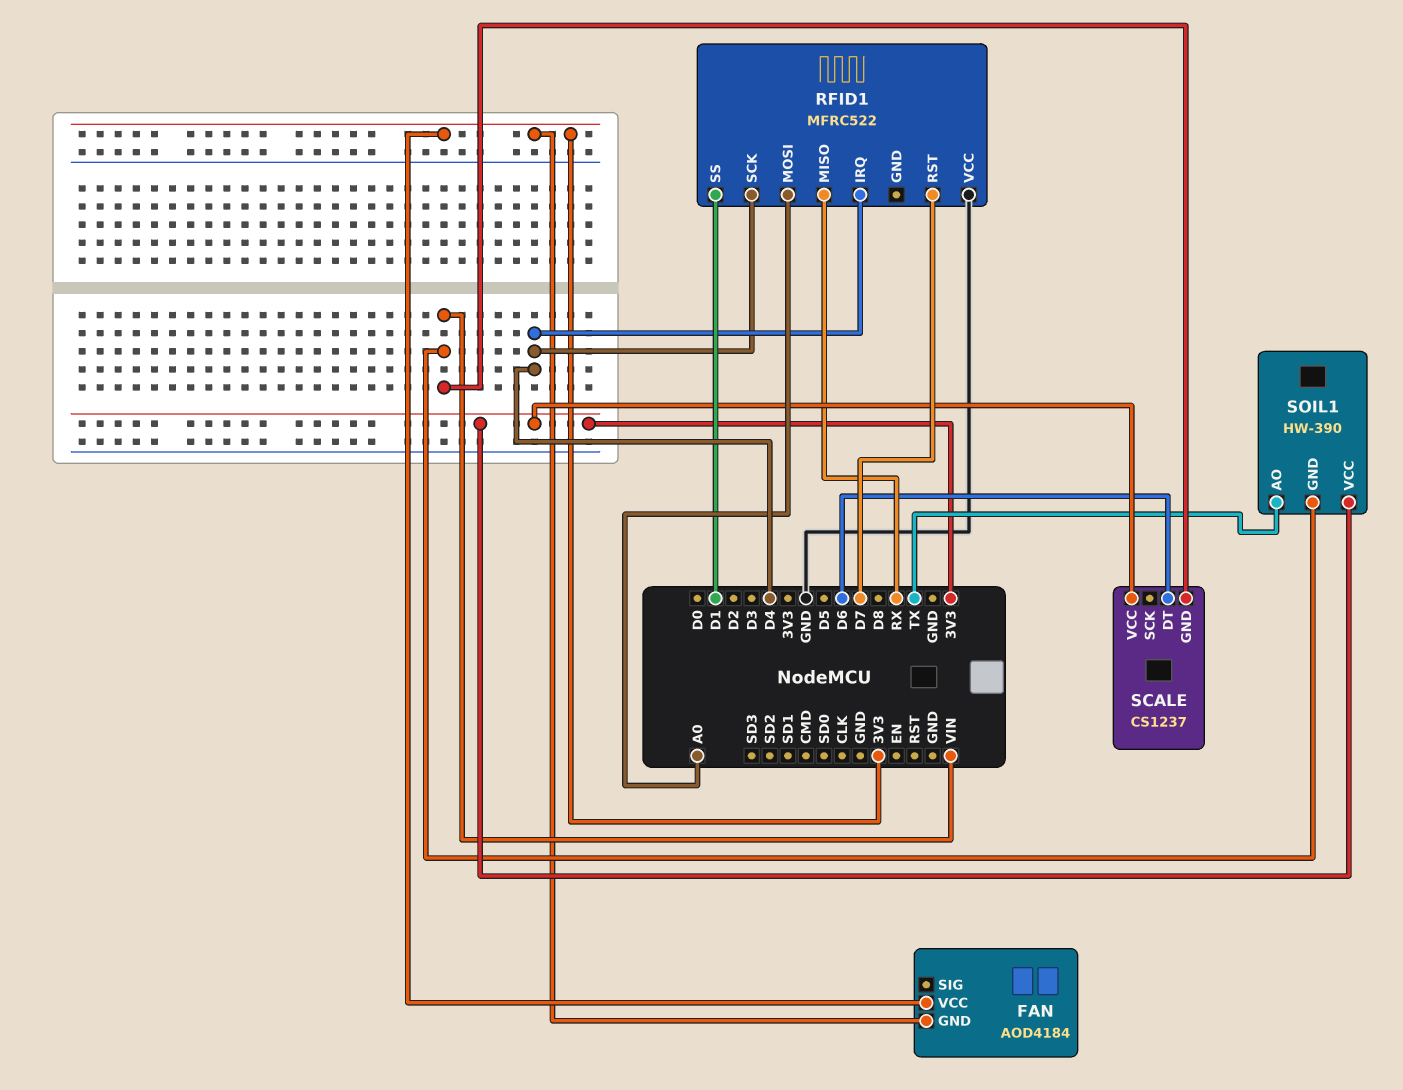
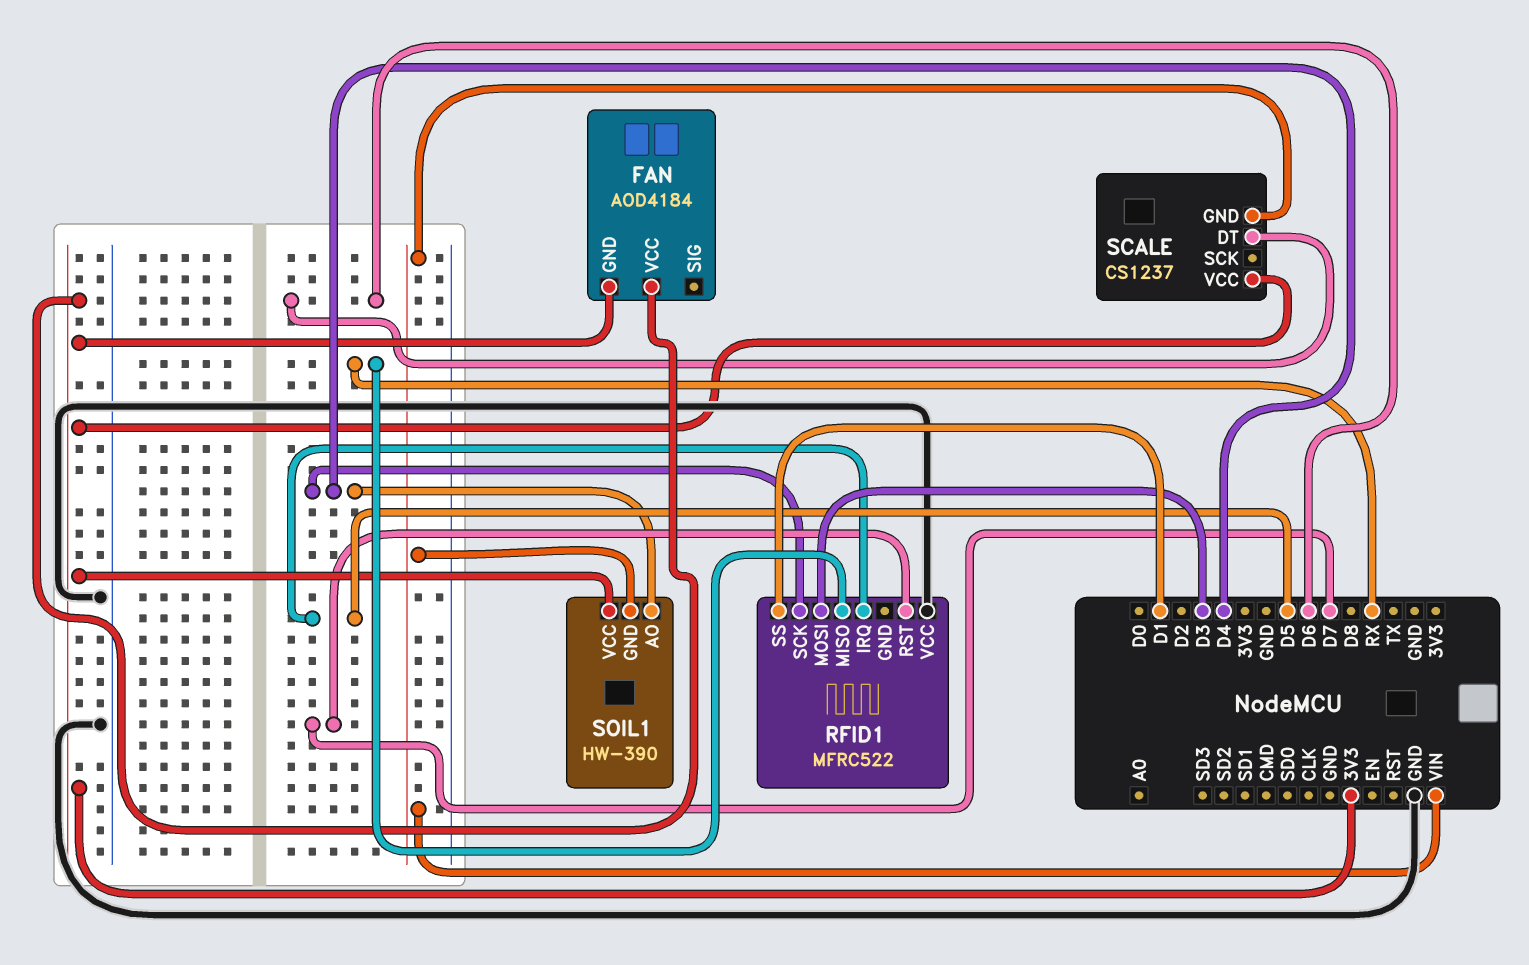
RFID1 pin IRQ: D4 -> D5
RFID1 pin MOSI: A0 -> D3
SOIL1 pin AO: TX -> D4

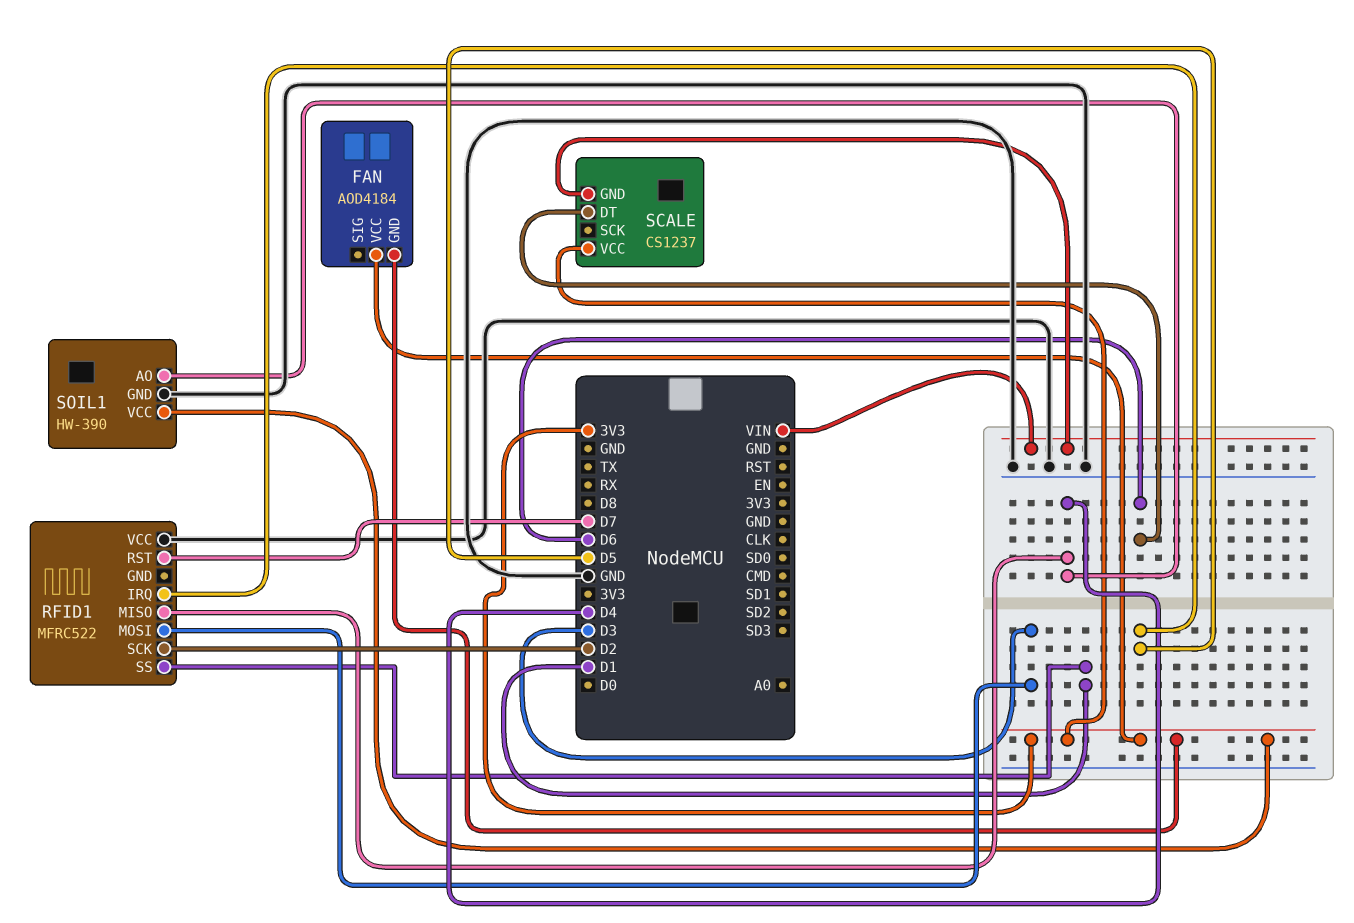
RFID1 pin MISO: RX -> D4
RFID1 pin SCK: D4 -> D2
SOIL1 pin GND: VIN -> GND

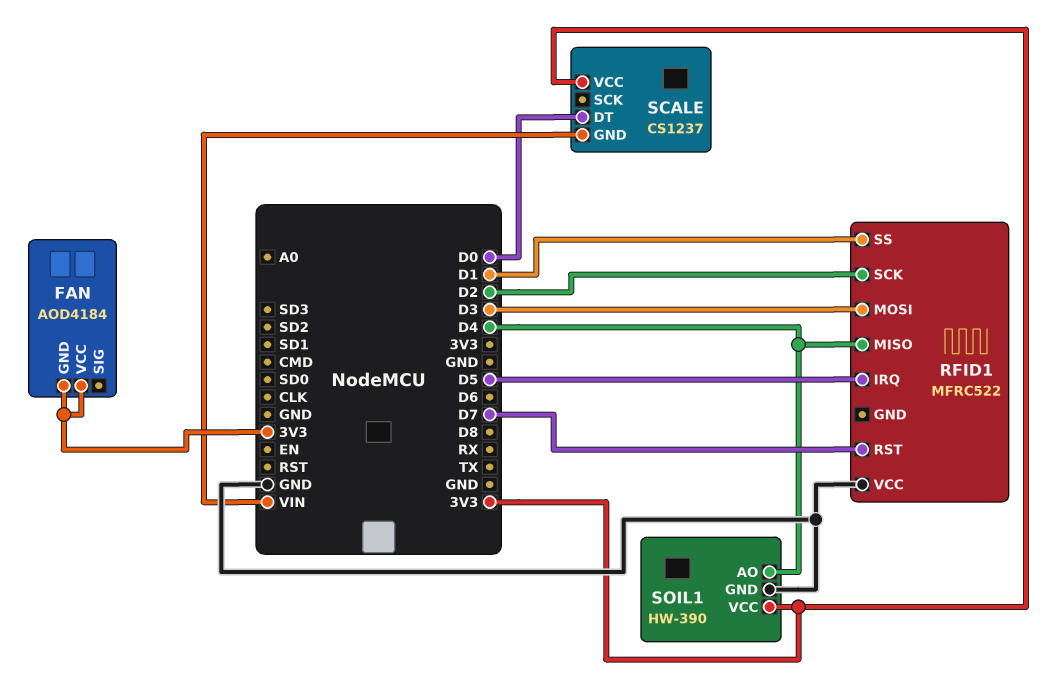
SCALE pin DT: D6 -> D0

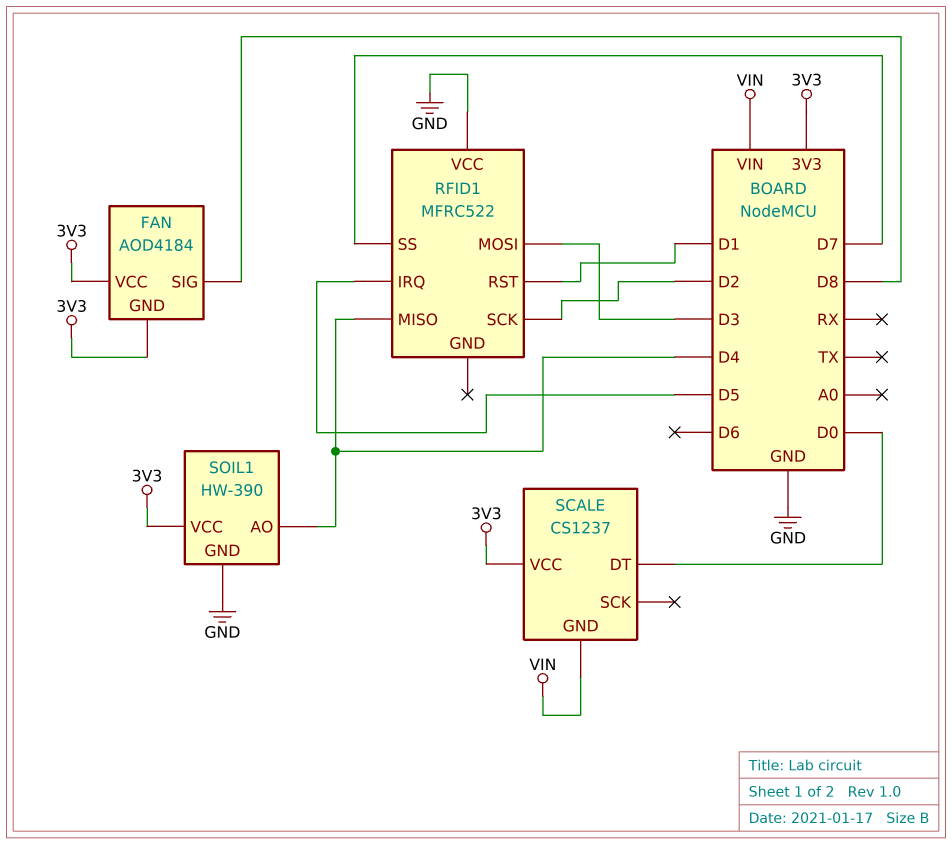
FAN pin SIG: none -> D8
RFID1 pin RST: D7 -> D1
RFID1 pin SS: D1 -> D7

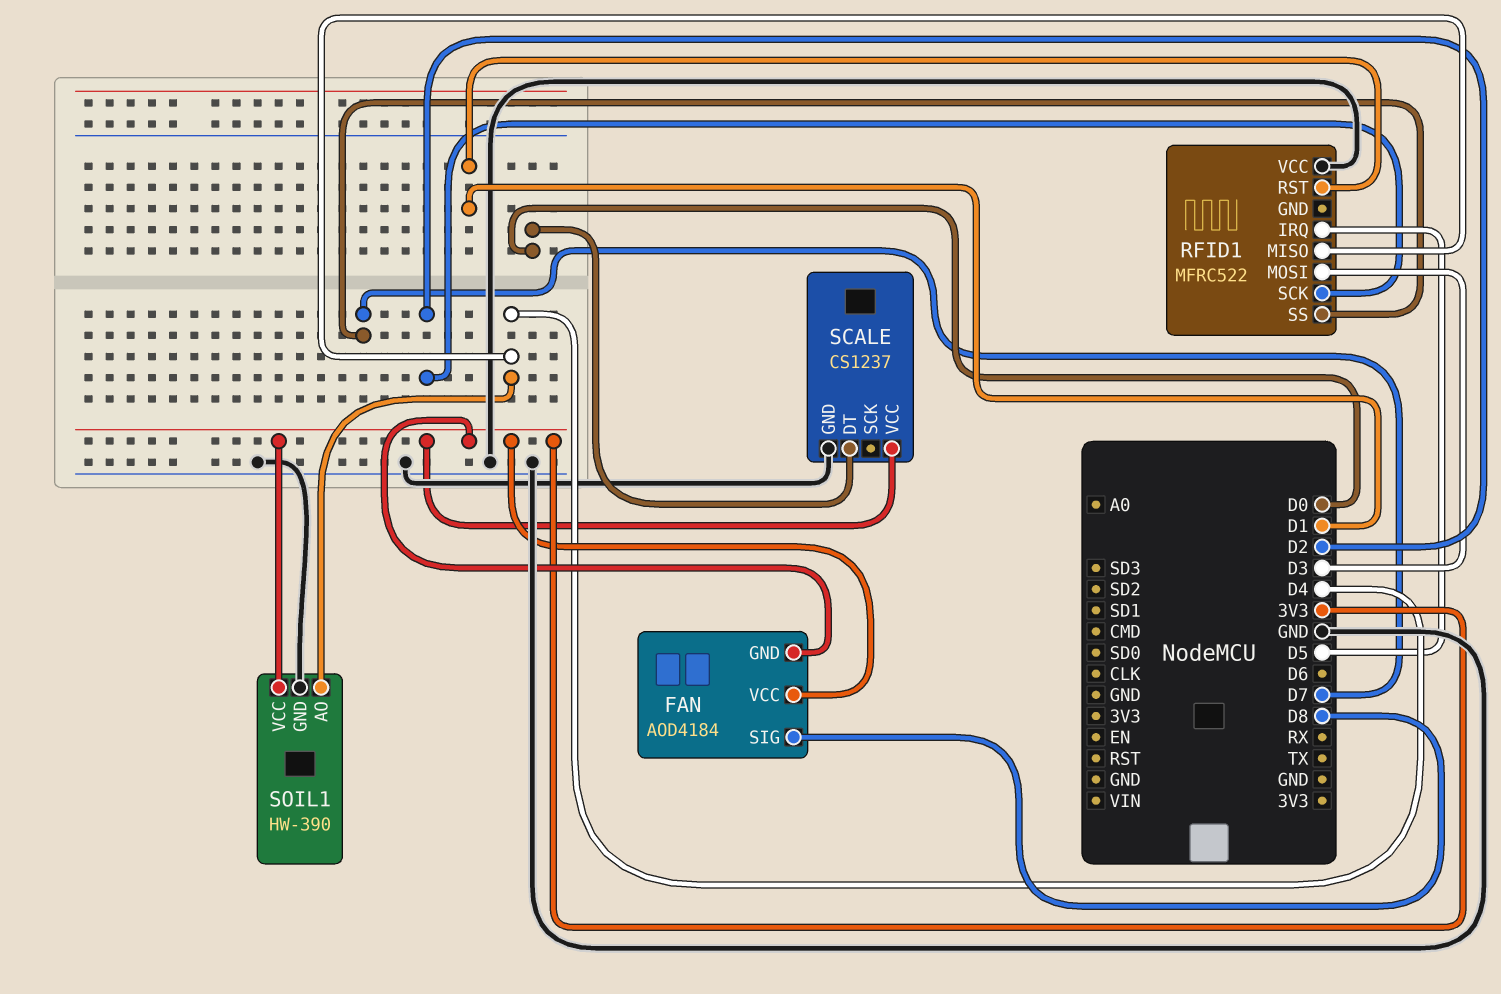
SCALE pin GND: VIN -> GND

